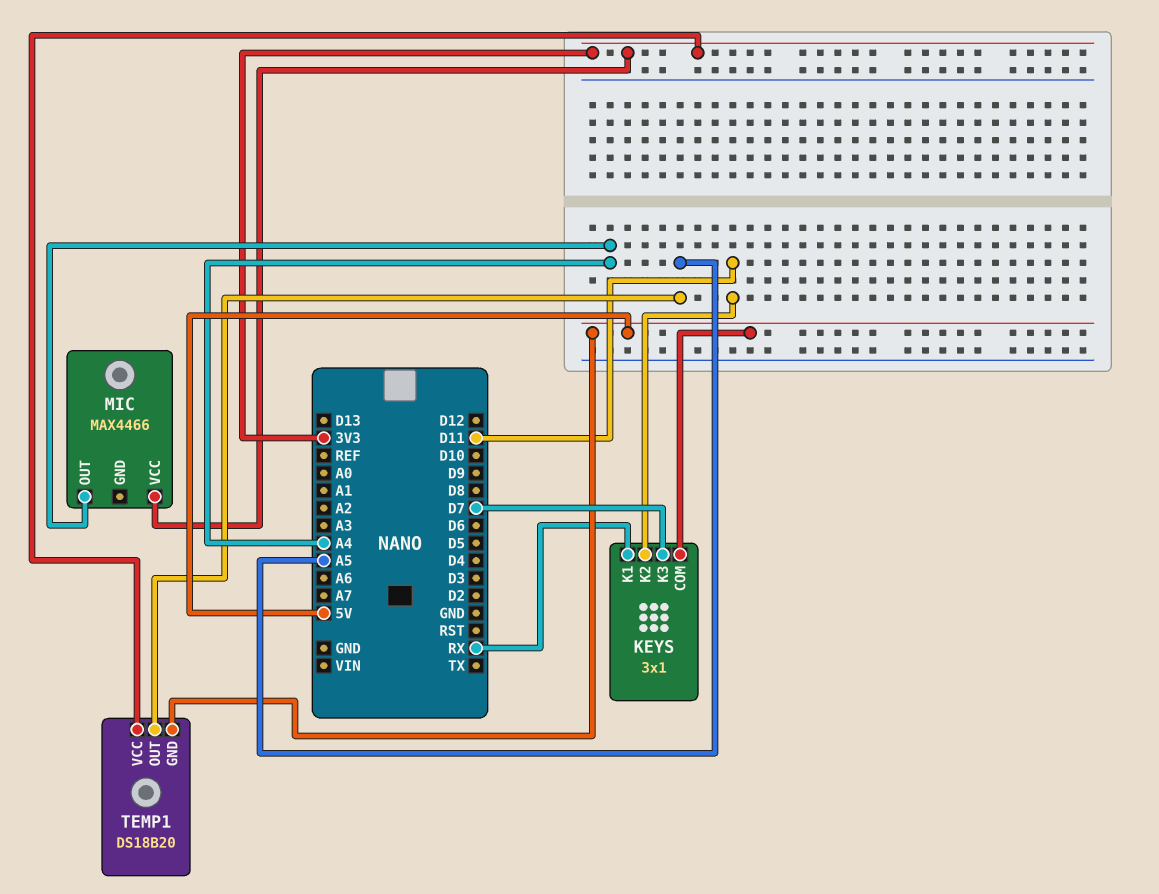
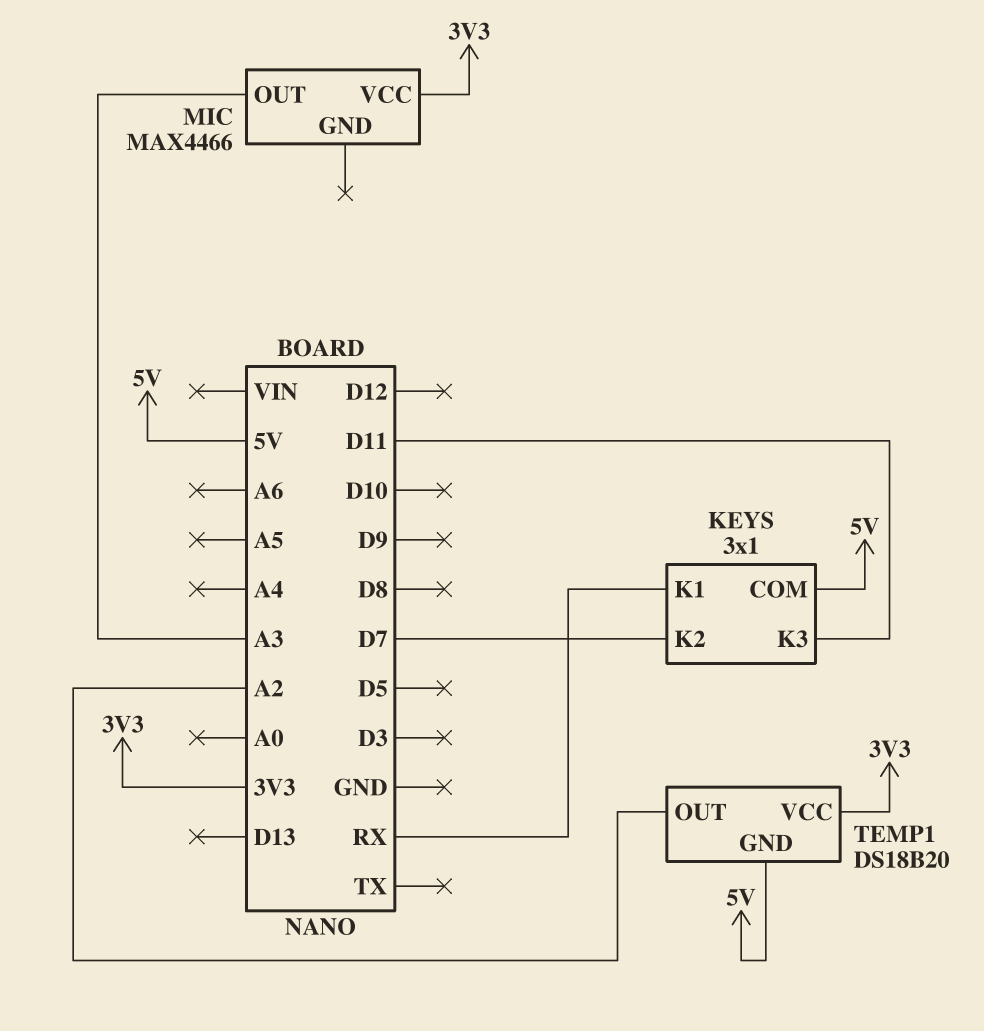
KEYS pin K2: D11 -> D7
KEYS pin K3: D7 -> D11
MIC pin OUT: A4 -> A3
TEMP1 pin OUT: A5 -> A2

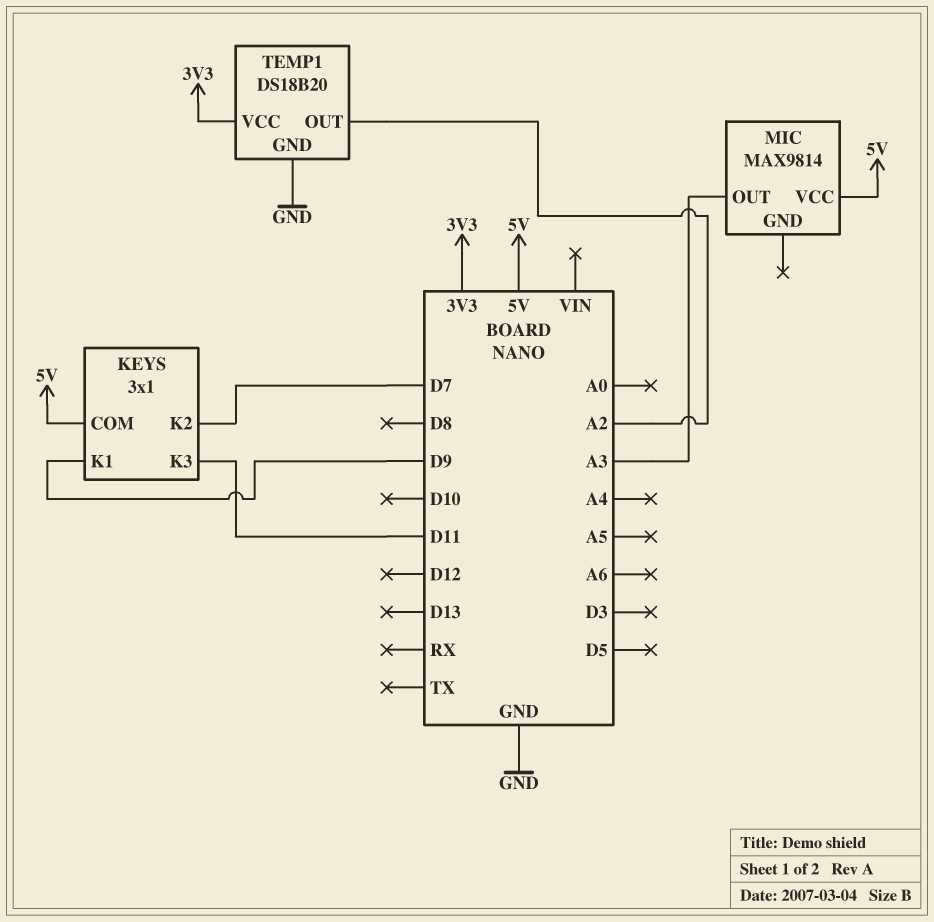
KEYS pin K1: RX -> D9
MIC: MAX4466 -> MAX9814
MIC pin VCC: 3V3 -> 5V
TEMP1 pin GND: 5V -> GND

